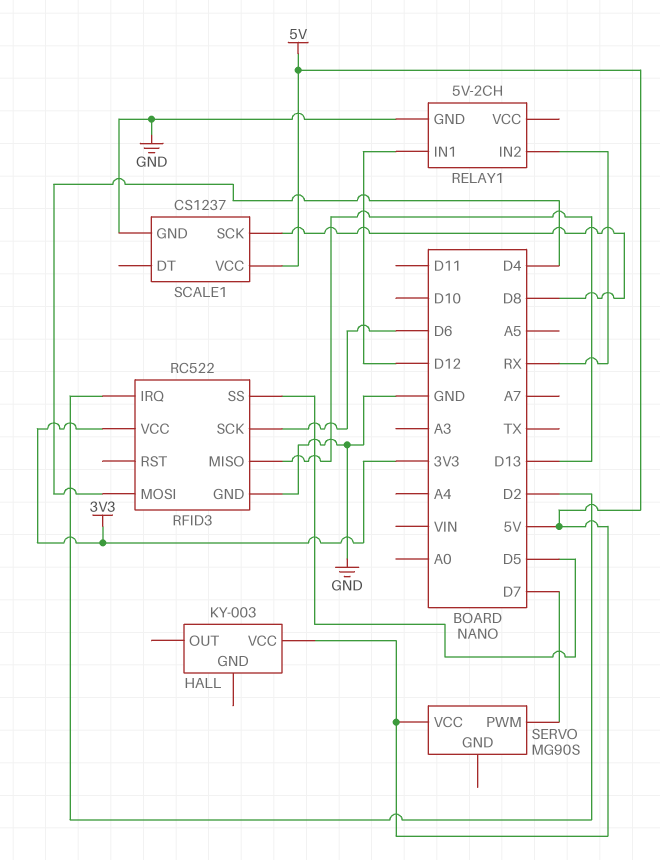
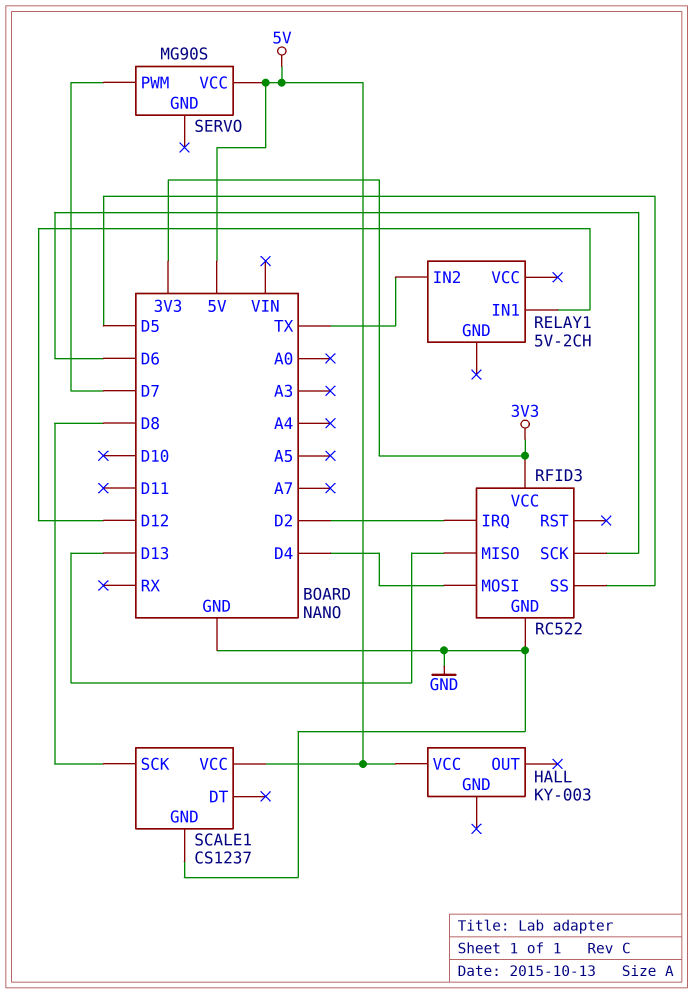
RELAY1 pin GND: GND -> none
RELAY1 pin IN2: RX -> TX

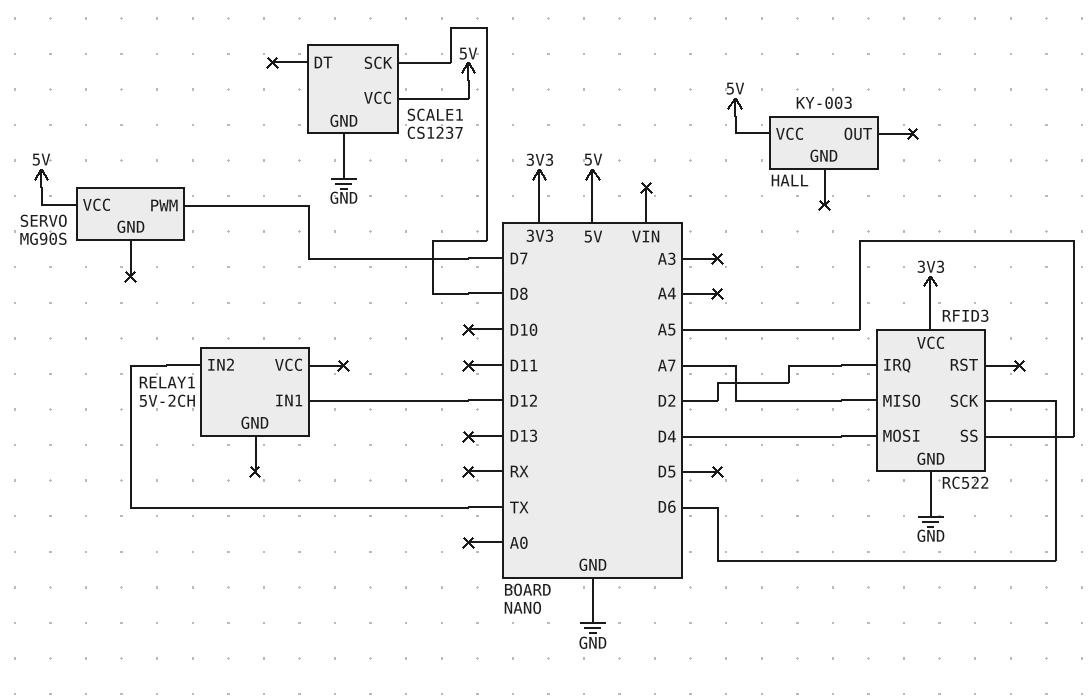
RFID3 pin MISO: D13 -> A7
RFID3 pin SS: D5 -> A5

